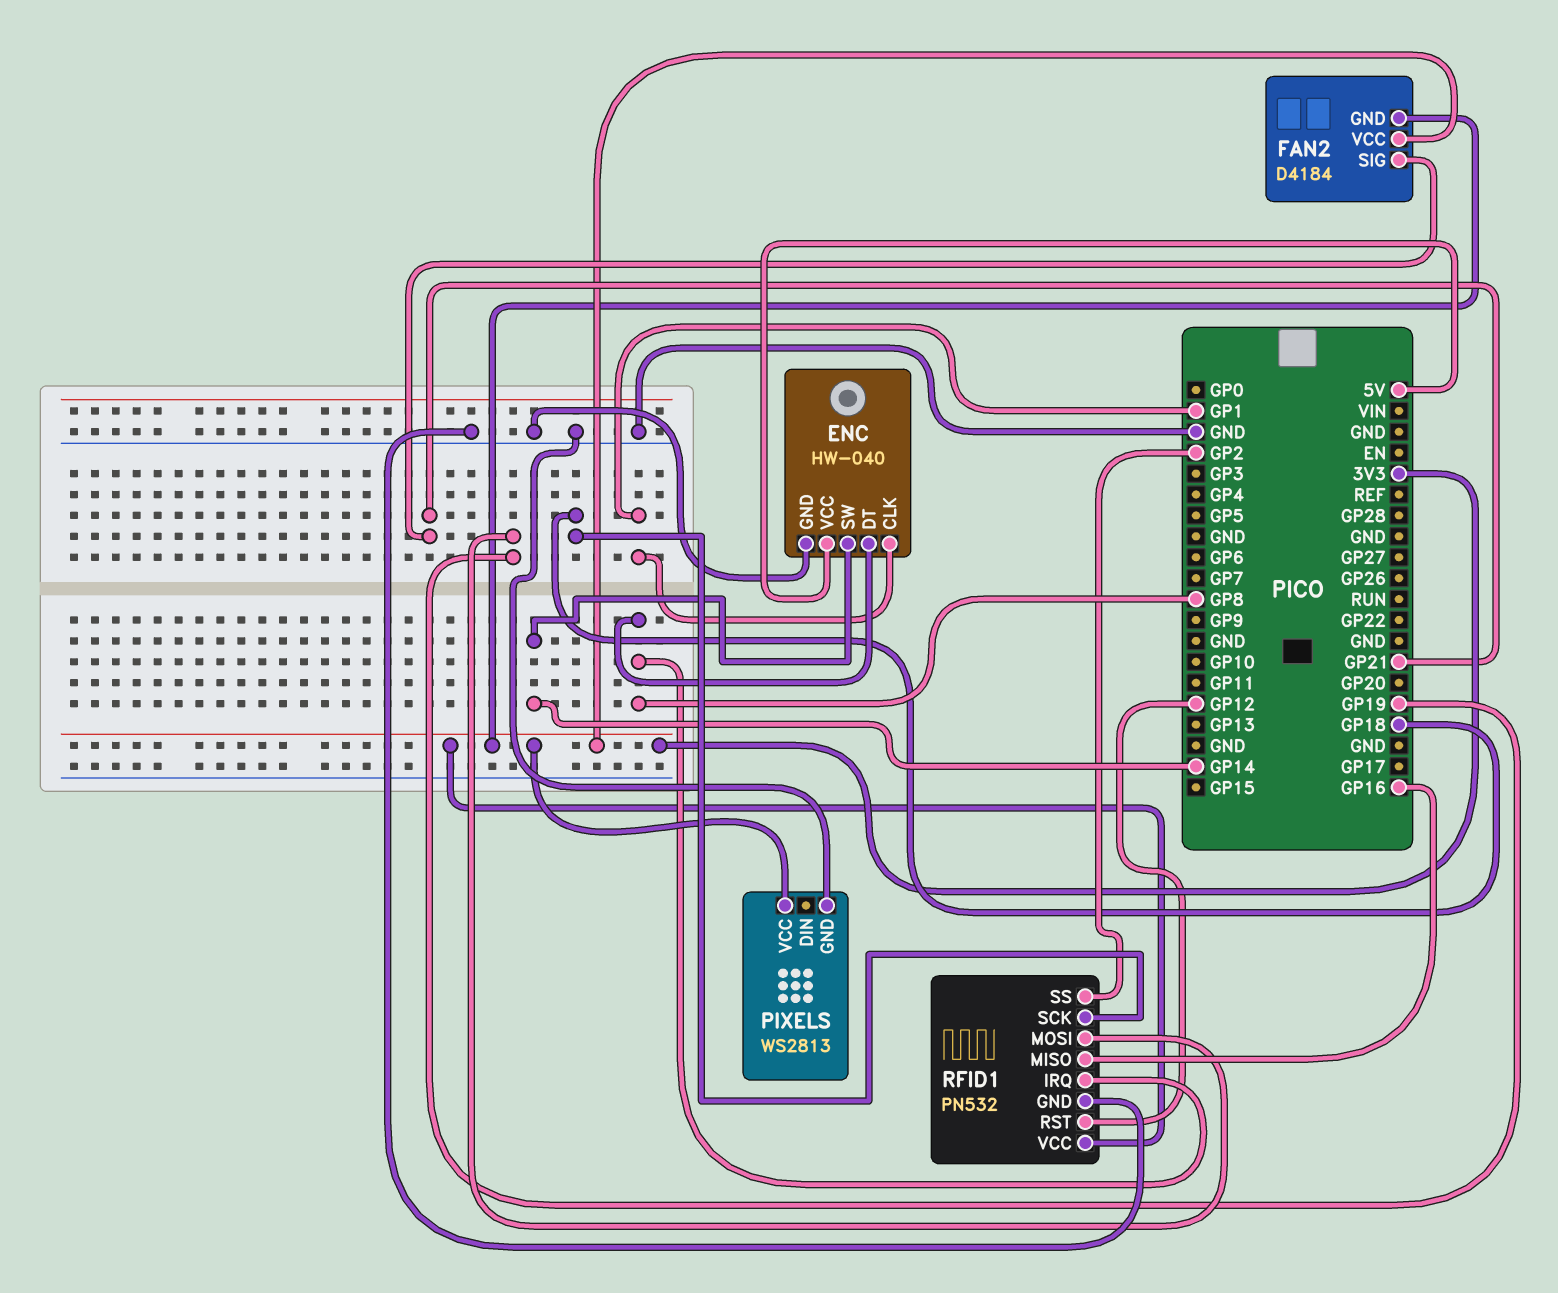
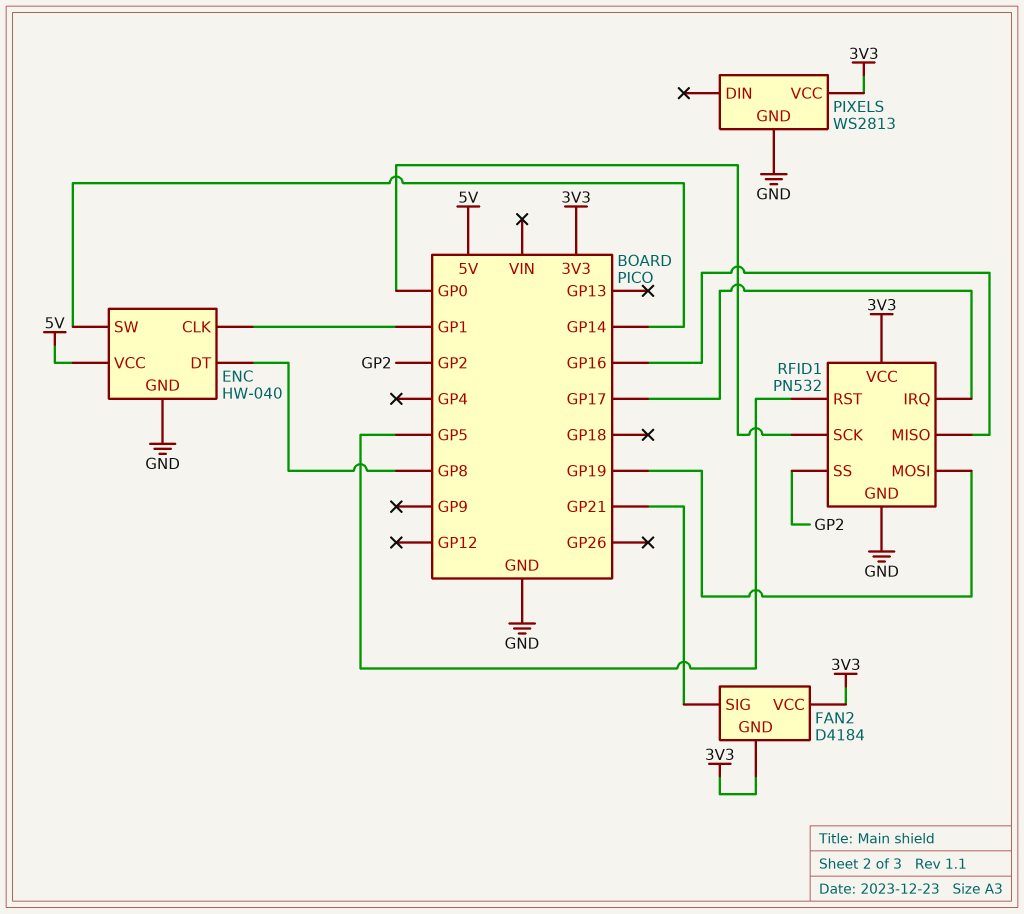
RFID1 pin IRQ: GP8 -> GP17
RFID1 pin RST: GP12 -> GP5
RFID1 pin SCK: GP18 -> GP0

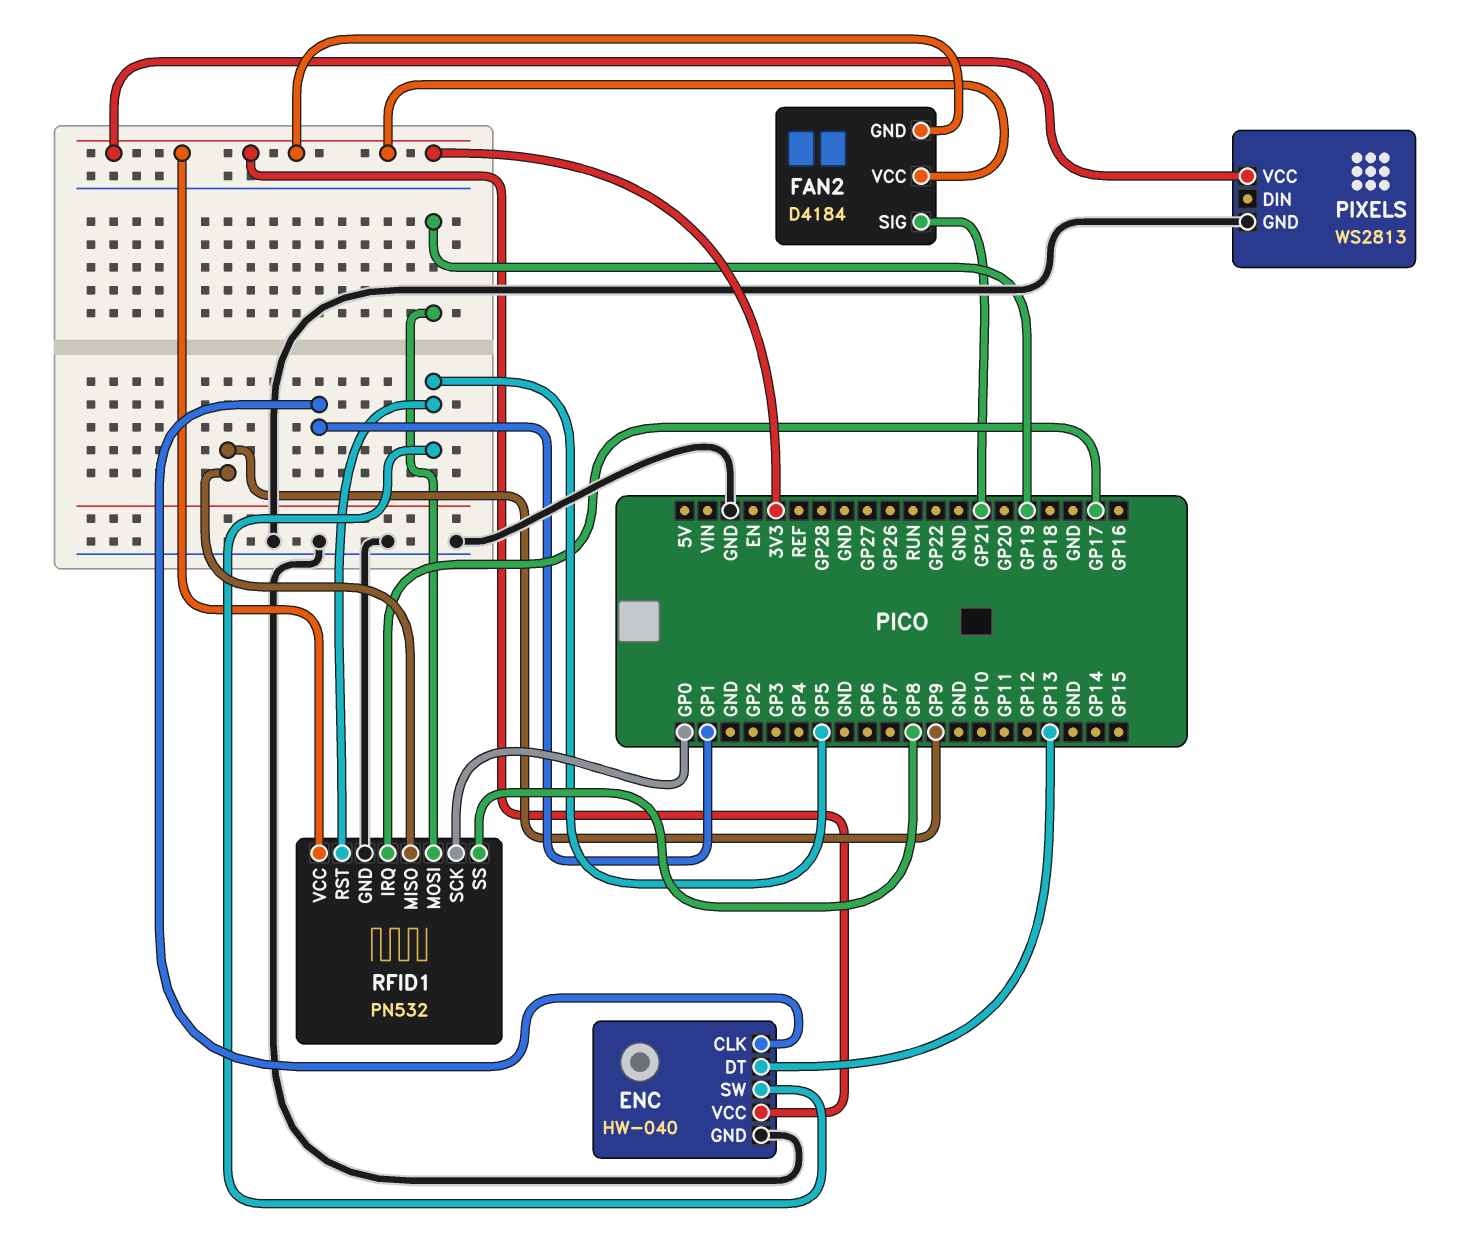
ENC pin DT: GP8 -> GP13
ENC pin SW: GP14 -> GP5
ENC pin VCC: 5V -> 3V3
RFID1 pin MISO: GP16 -> GP9
RFID1 pin SS: GP2 -> GP8

